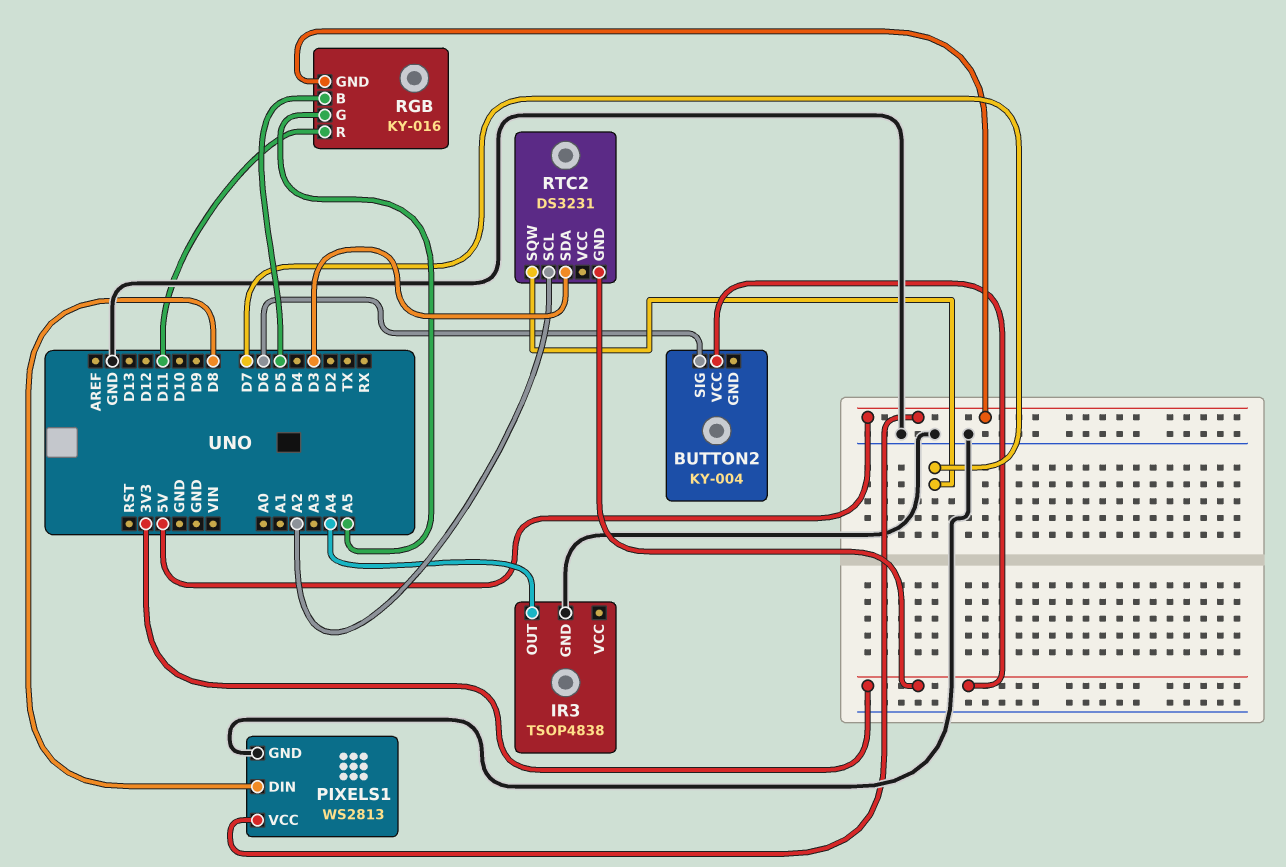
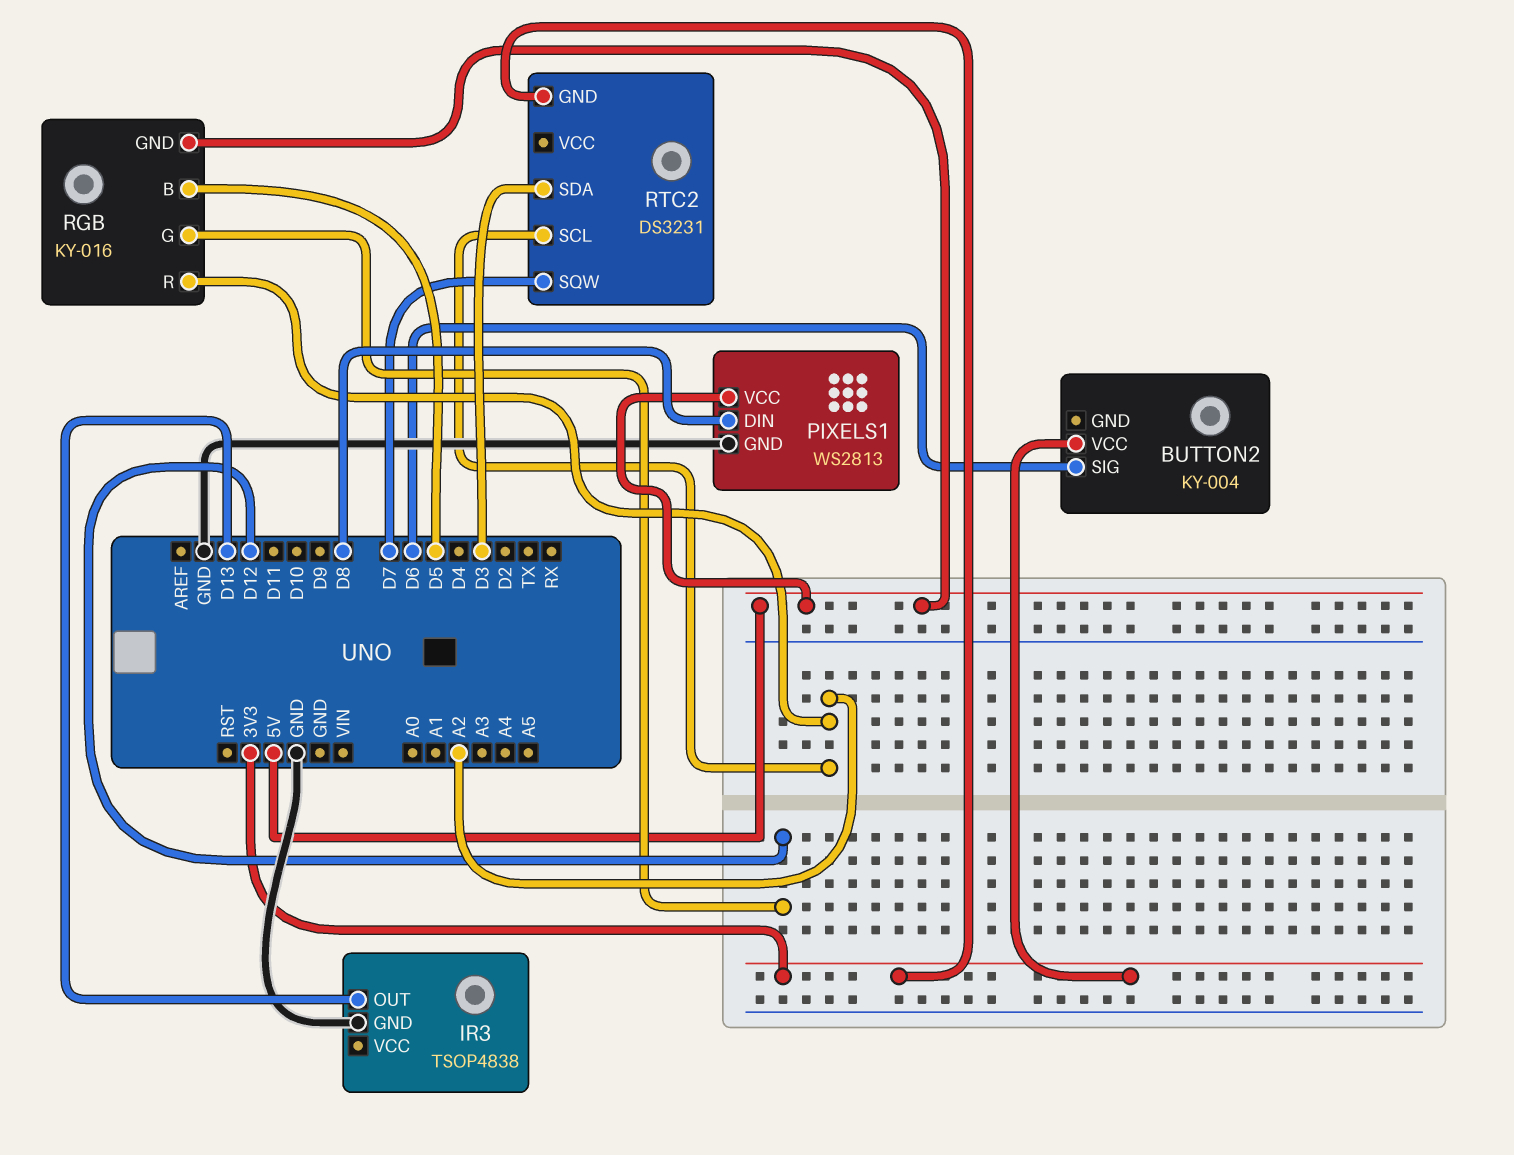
IR3 pin OUT: A4 -> D13
RGB pin G: A5 -> D12
RGB pin R: D11 -> A2

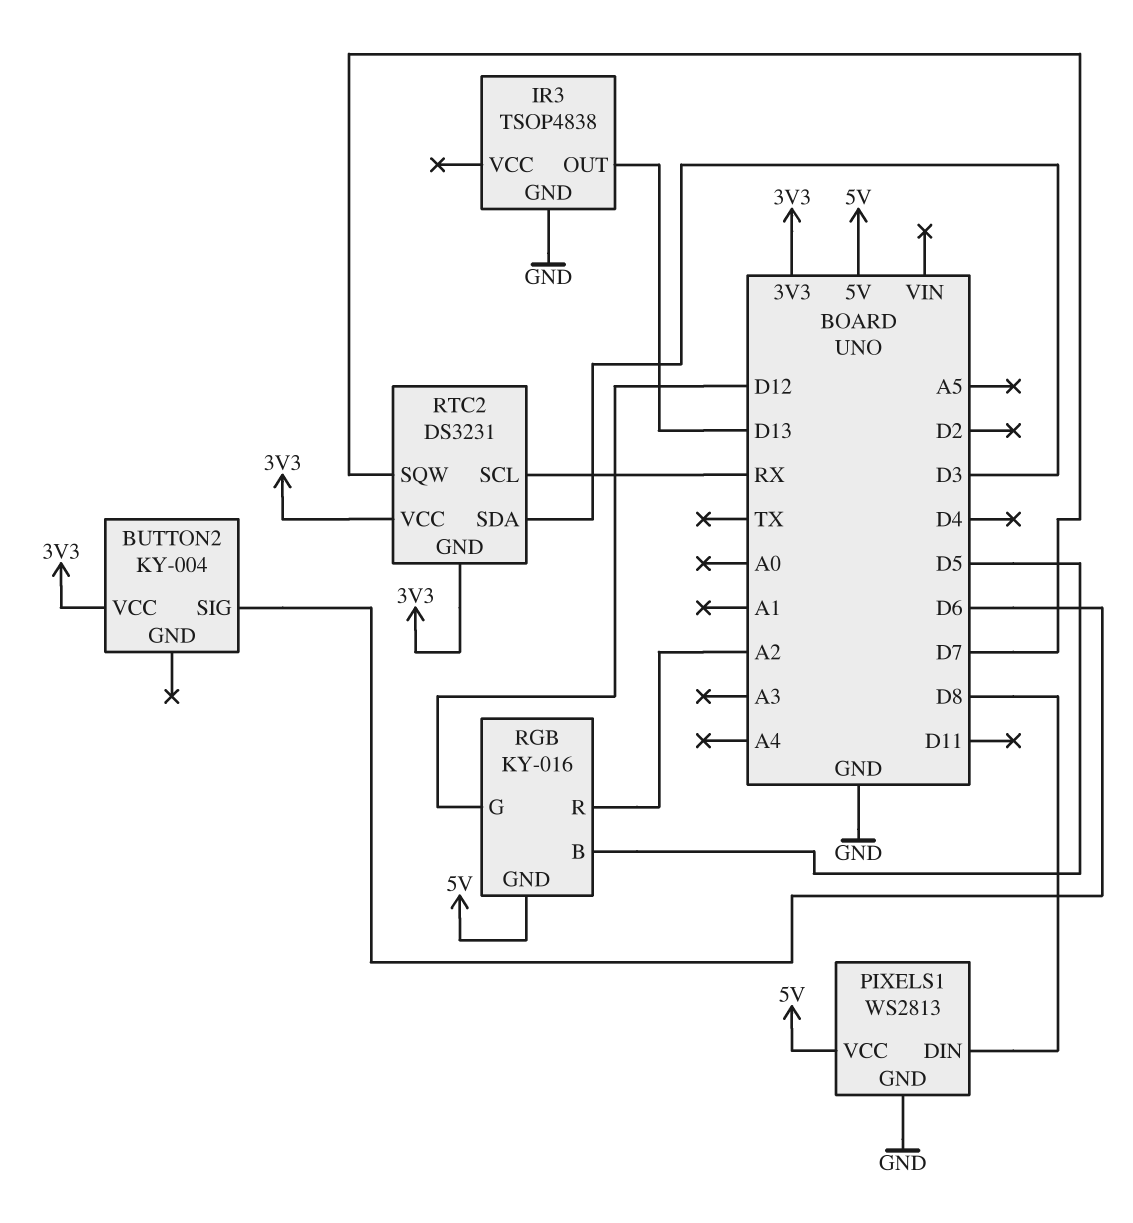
RTC2 pin SCL: A2 -> RX
RTC2 pin VCC: none -> 3V3

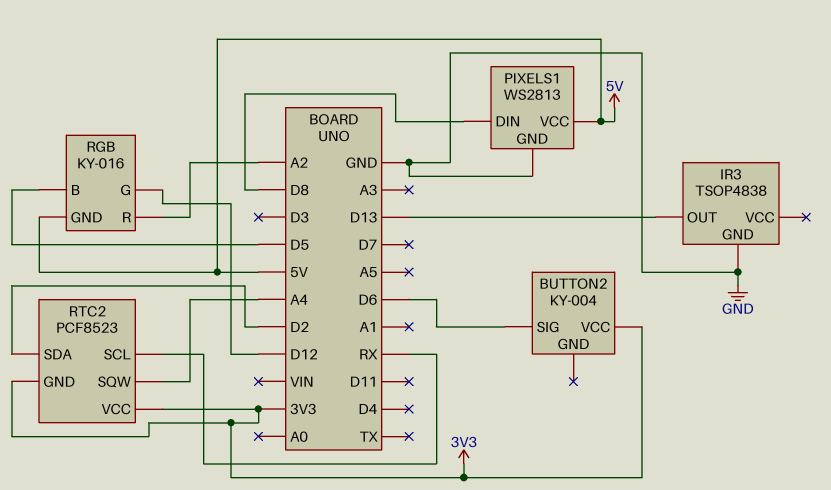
RTC2: DS3231 -> PCF8523
RTC2 pin SDA: D3 -> D2
RTC2 pin SQW: D7 -> A4

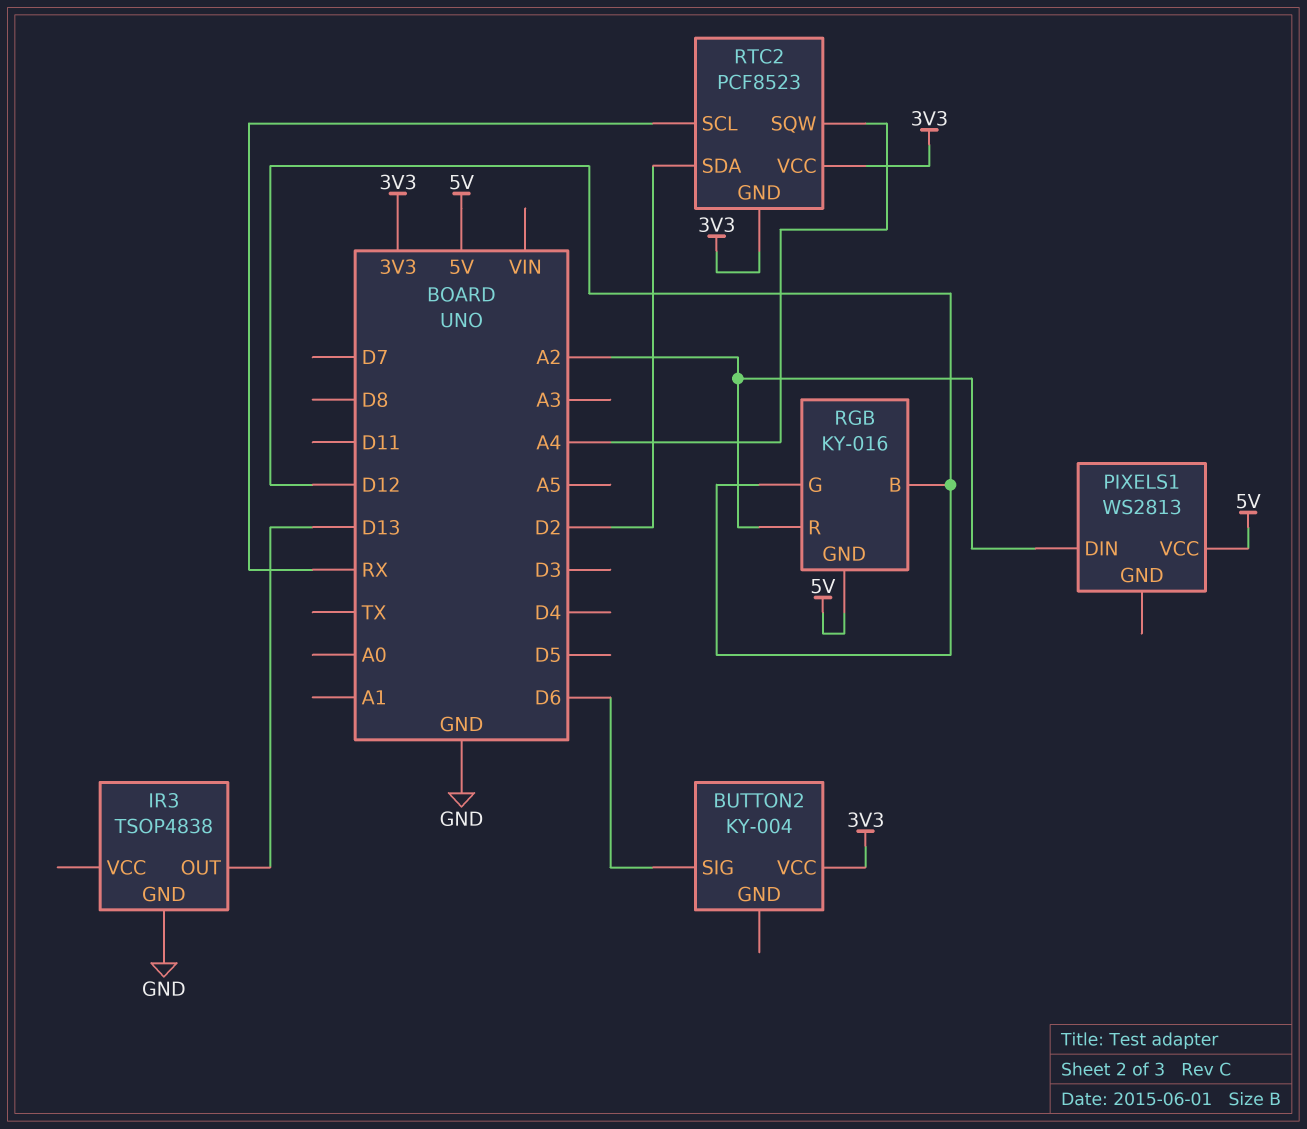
PIXELS1 pin DIN: D8 -> A2
PIXELS1 pin GND: GND -> none
RGB pin B: D5 -> D12

